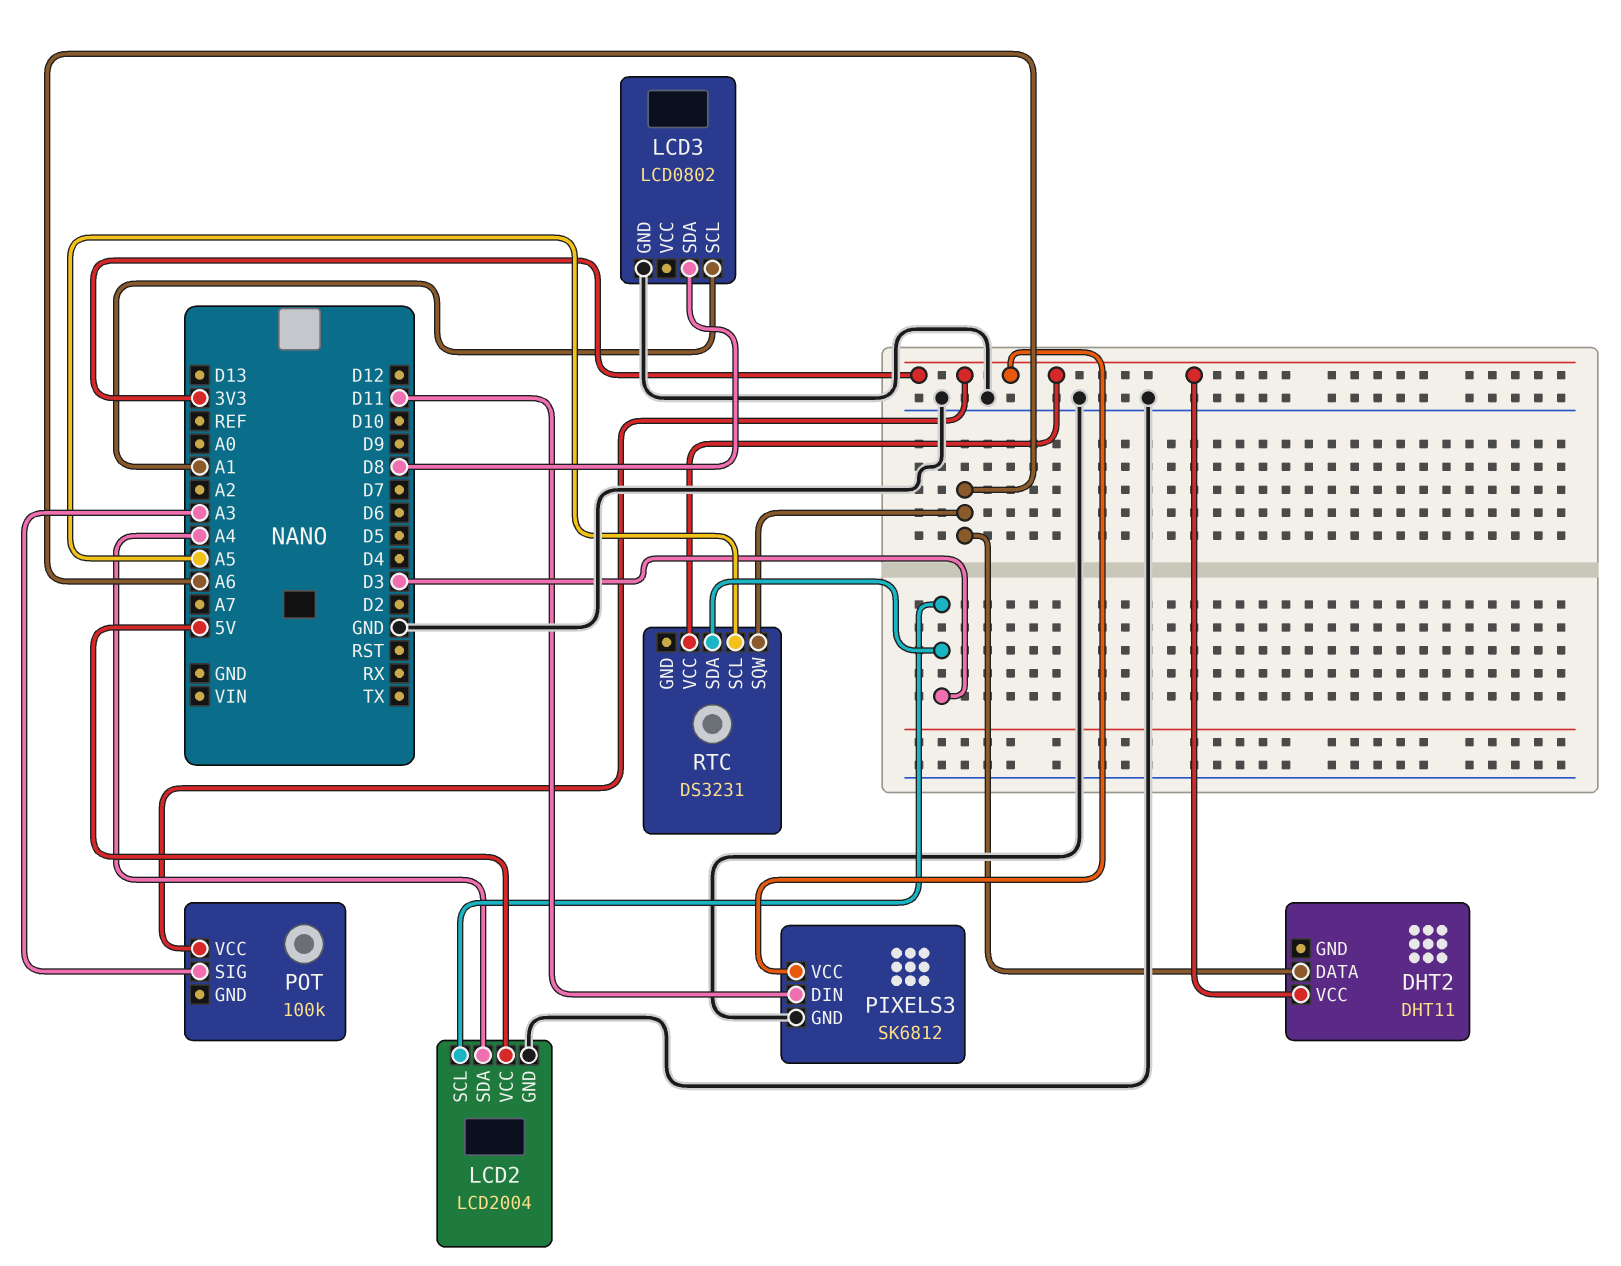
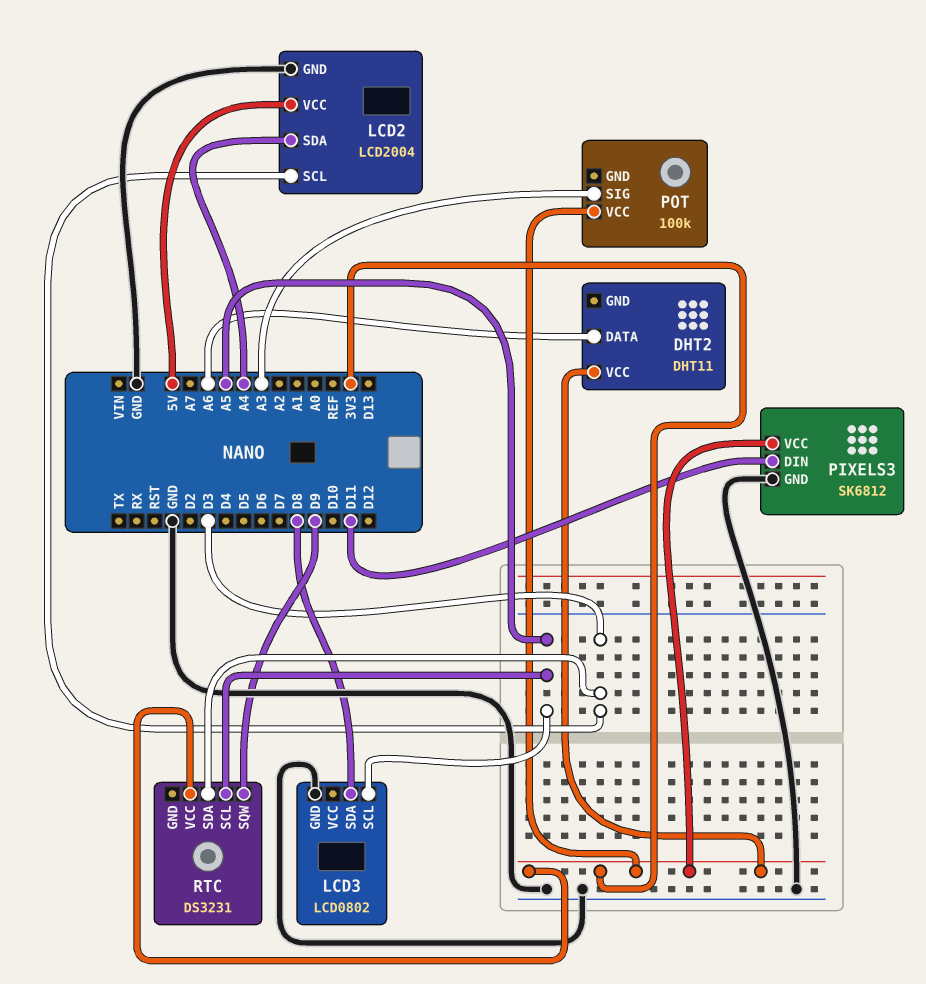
LCD3 pin SCL: A1 -> A5
RTC pin SQW: A6 -> D9

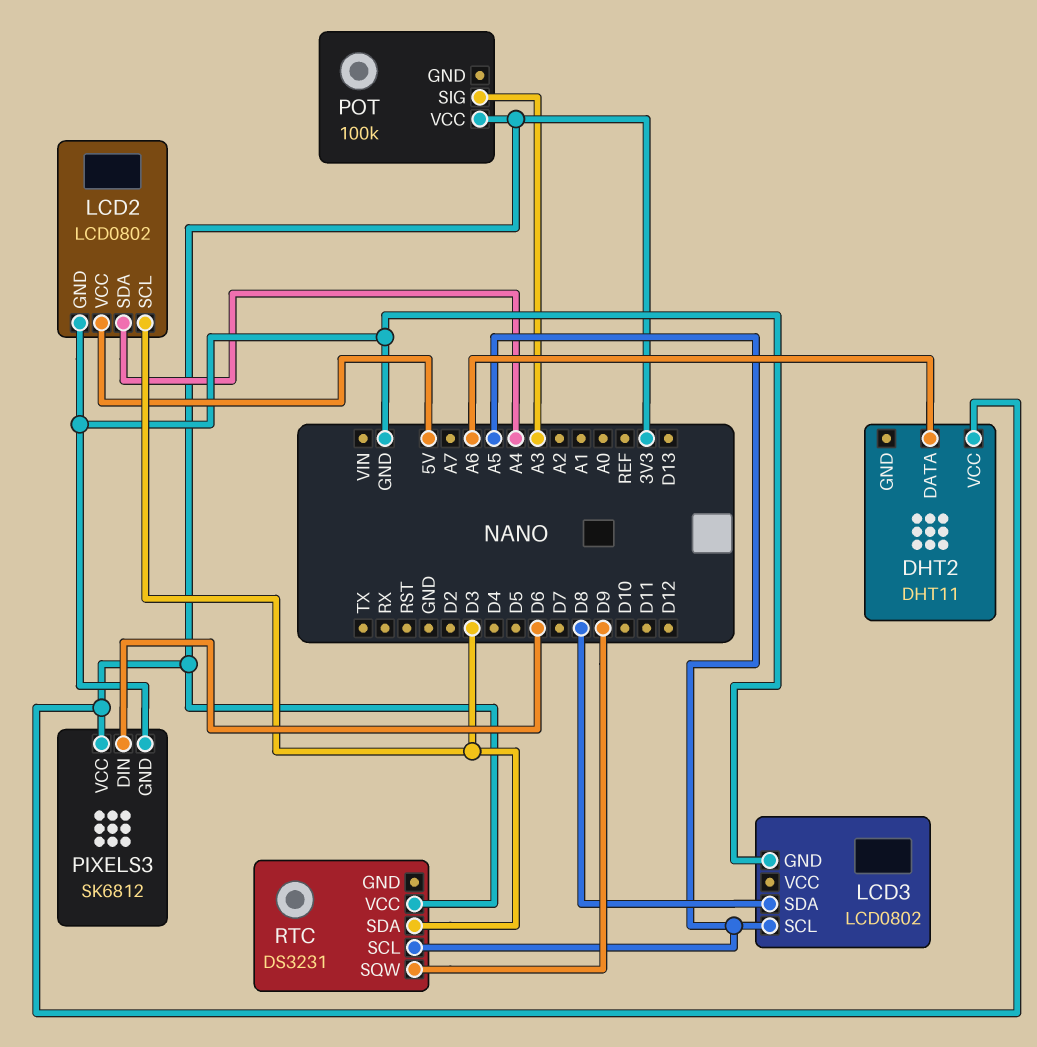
LCD2: LCD2004 -> LCD0802
PIXELS3 pin DIN: D11 -> D6

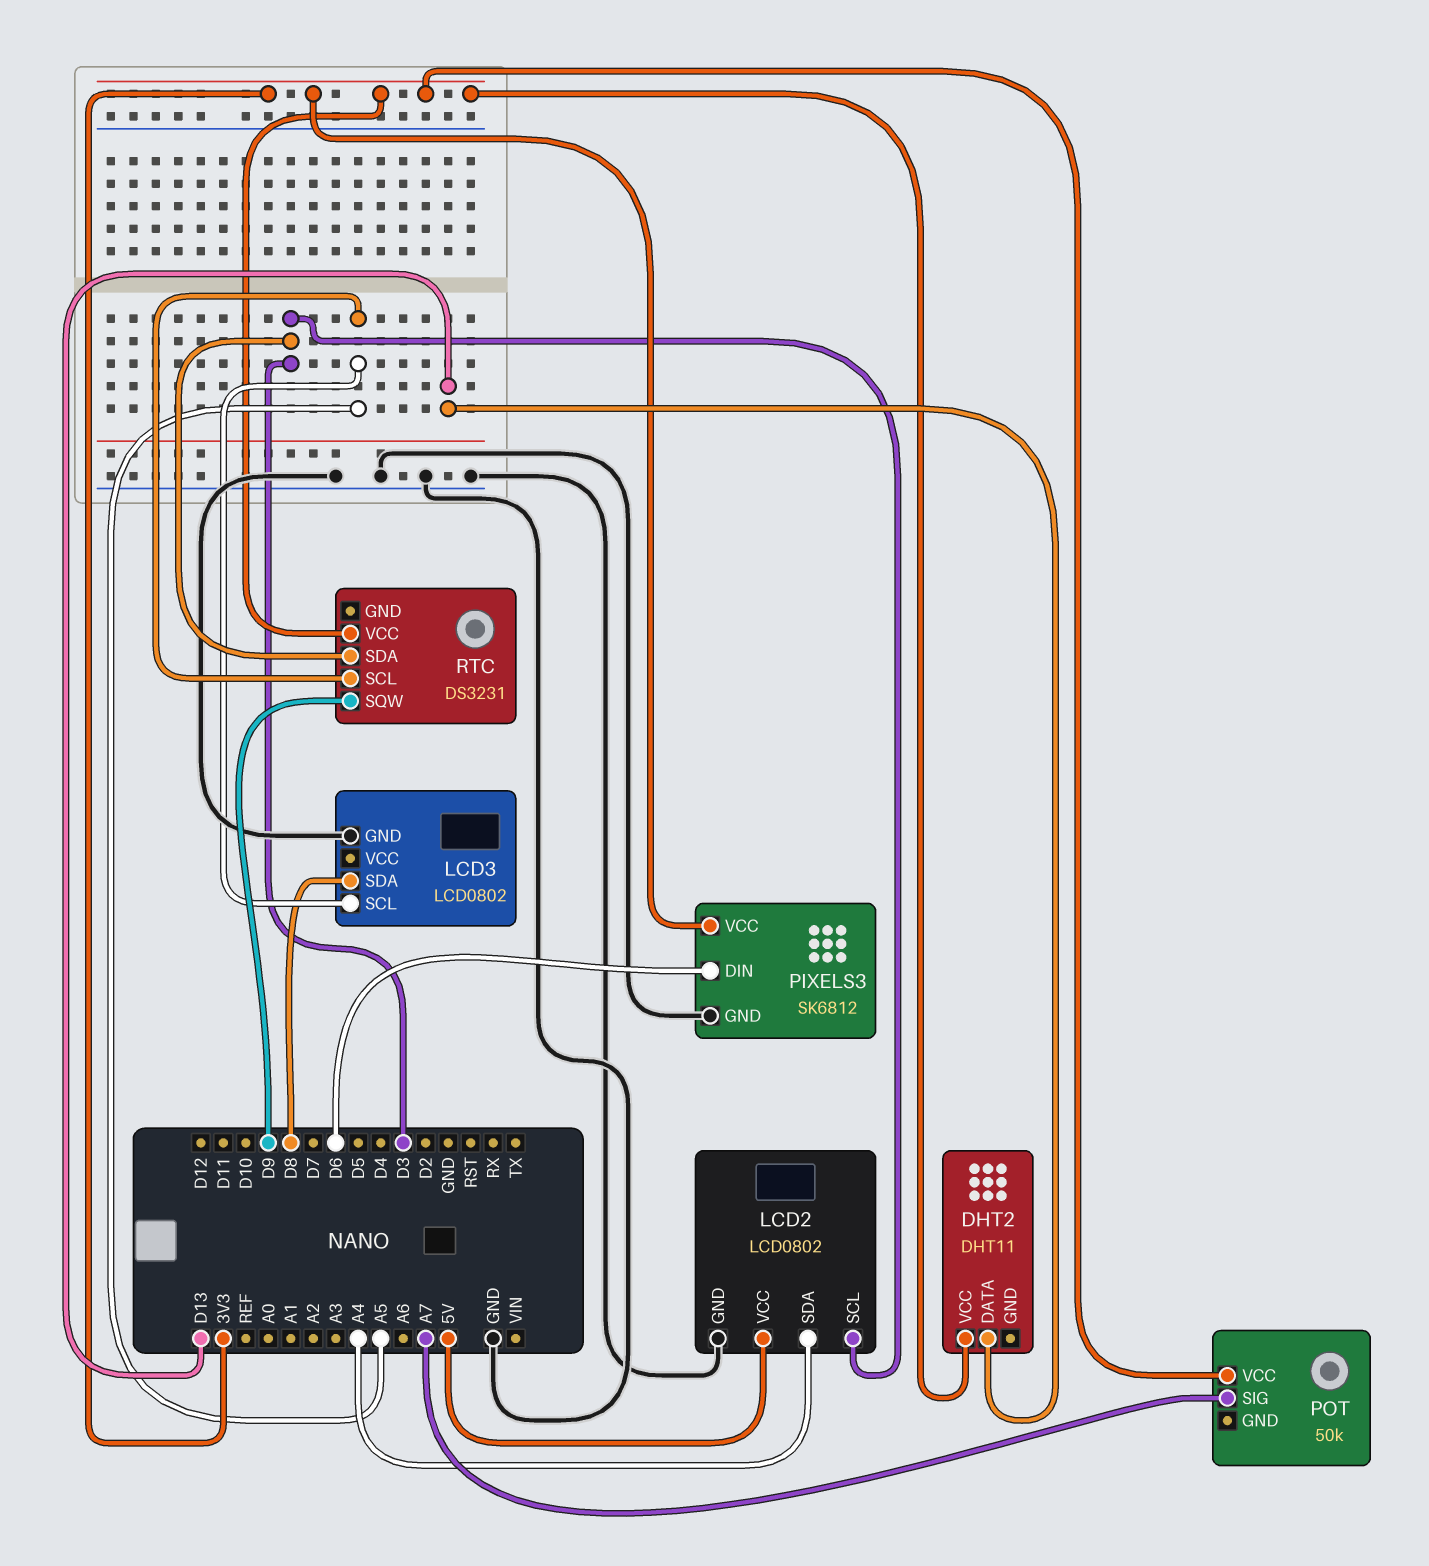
DHT2 pin DATA: A6 -> D13
POT: 100k -> 50k
POT pin SIG: A3 -> A7

